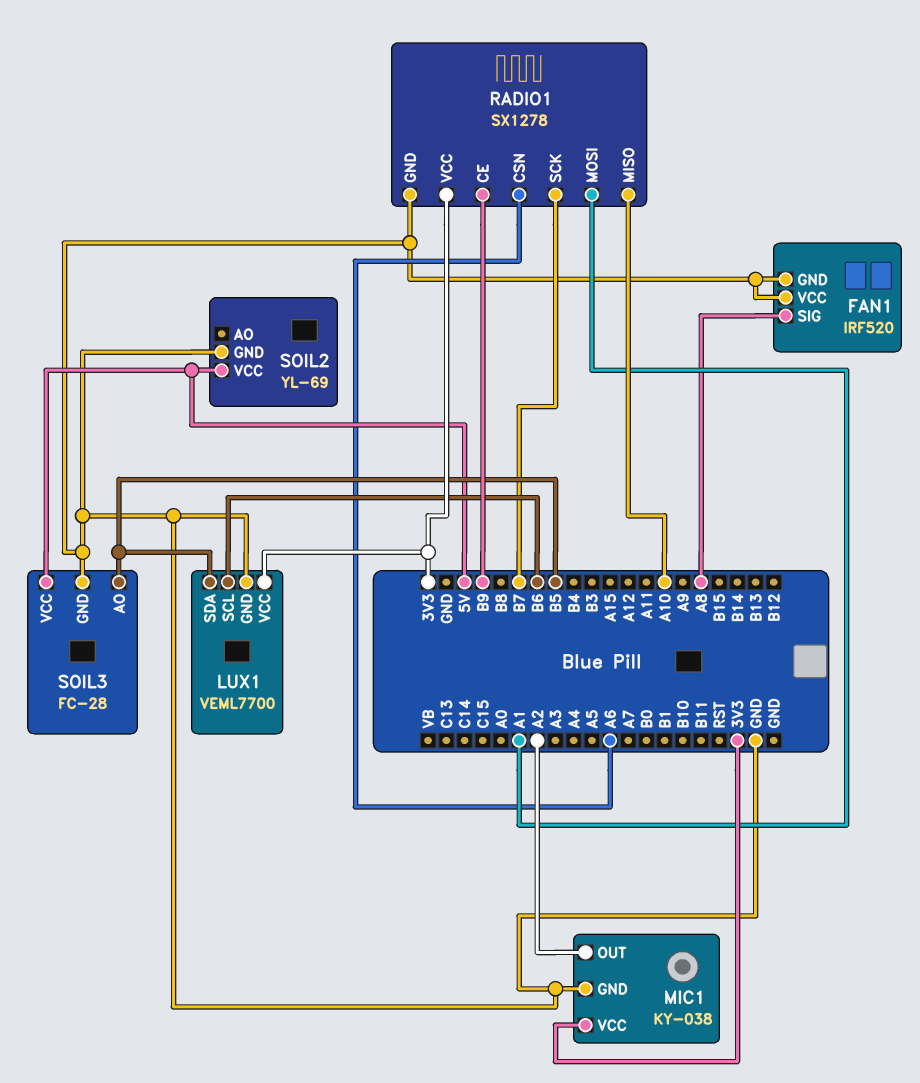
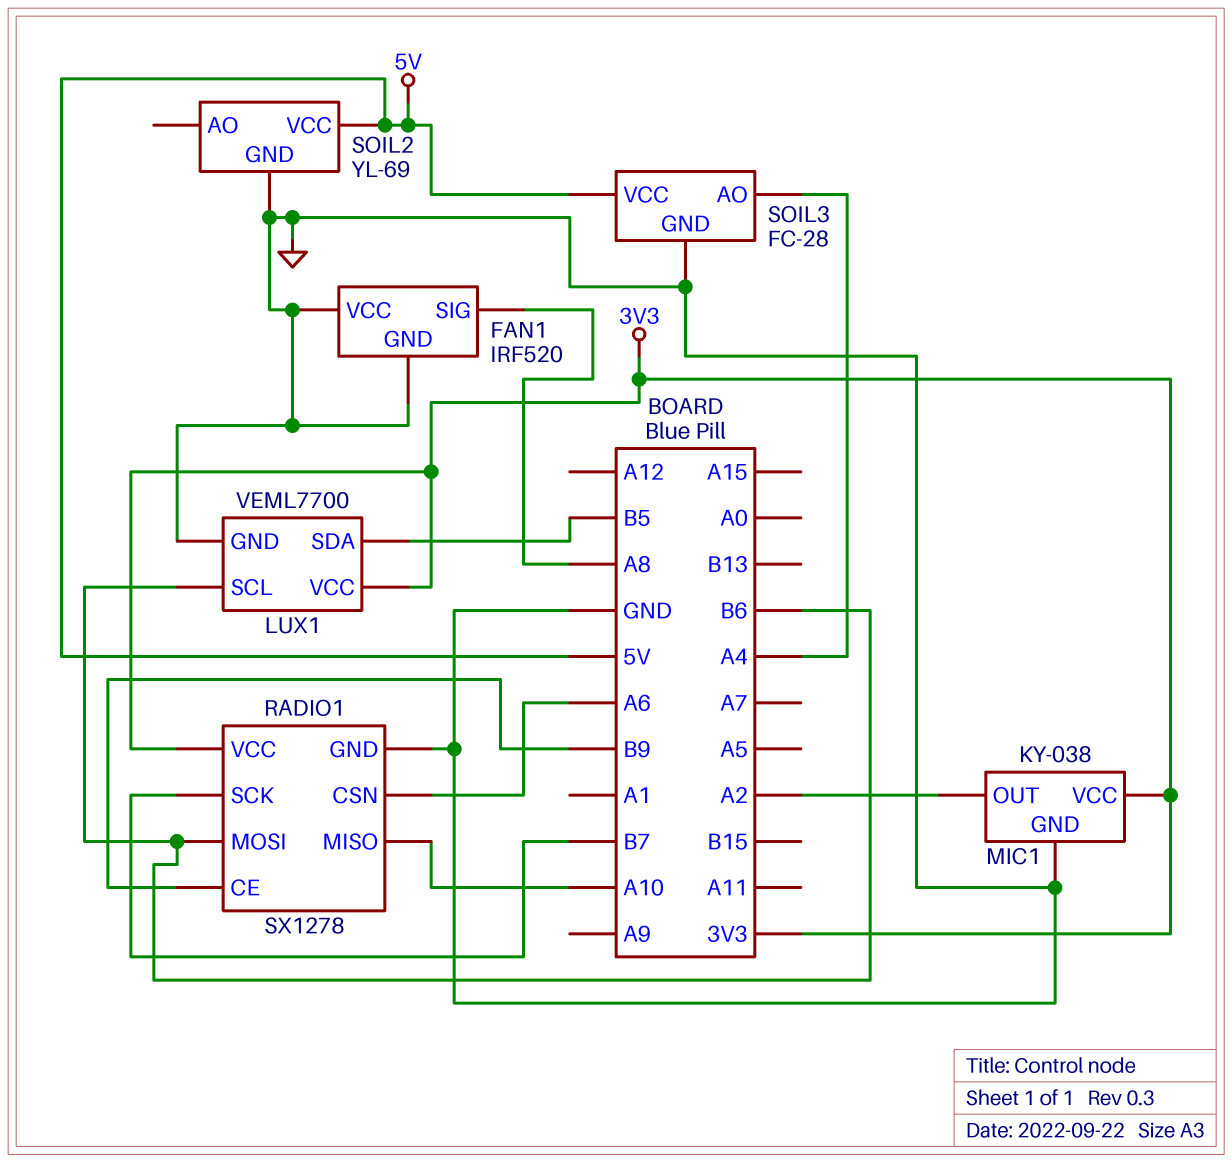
RADIO1 pin MOSI: A1 -> B6
SOIL3 pin AO: B5 -> A4

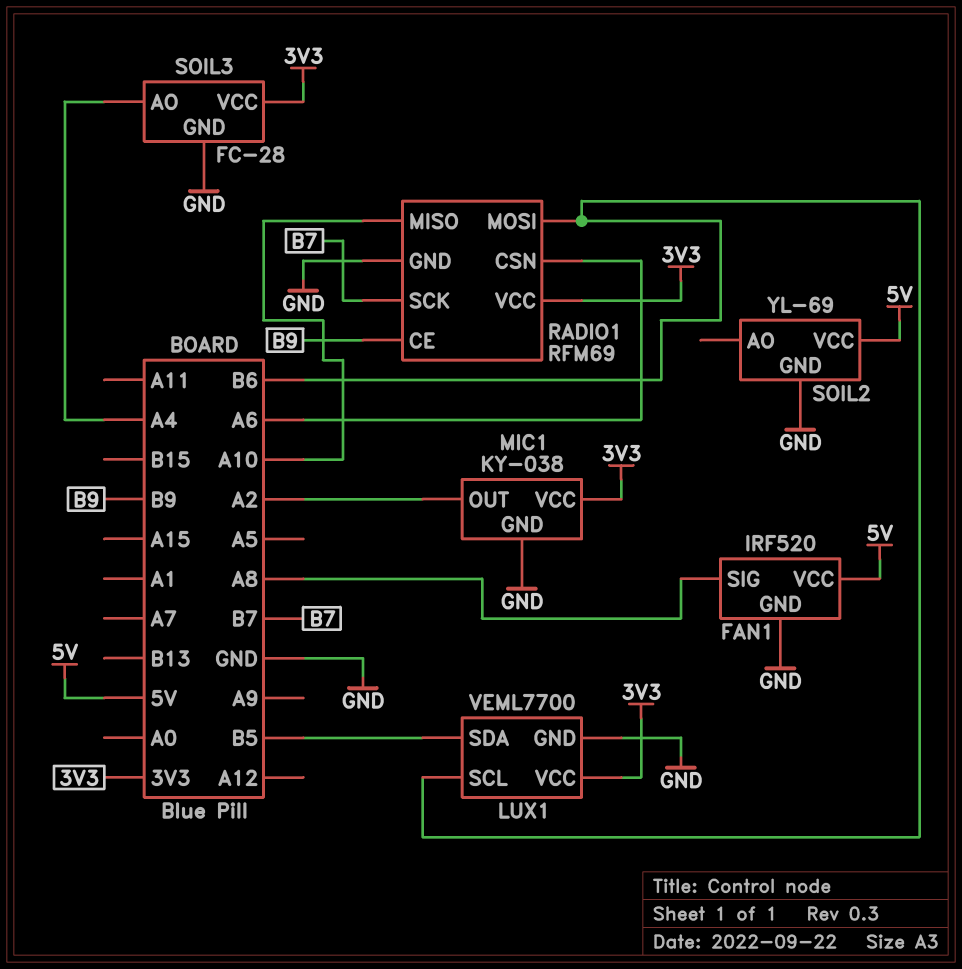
FAN1 pin VCC: GND -> 5V
RADIO1: SX1278 -> RFM69
SOIL3 pin VCC: 5V -> 3V3

